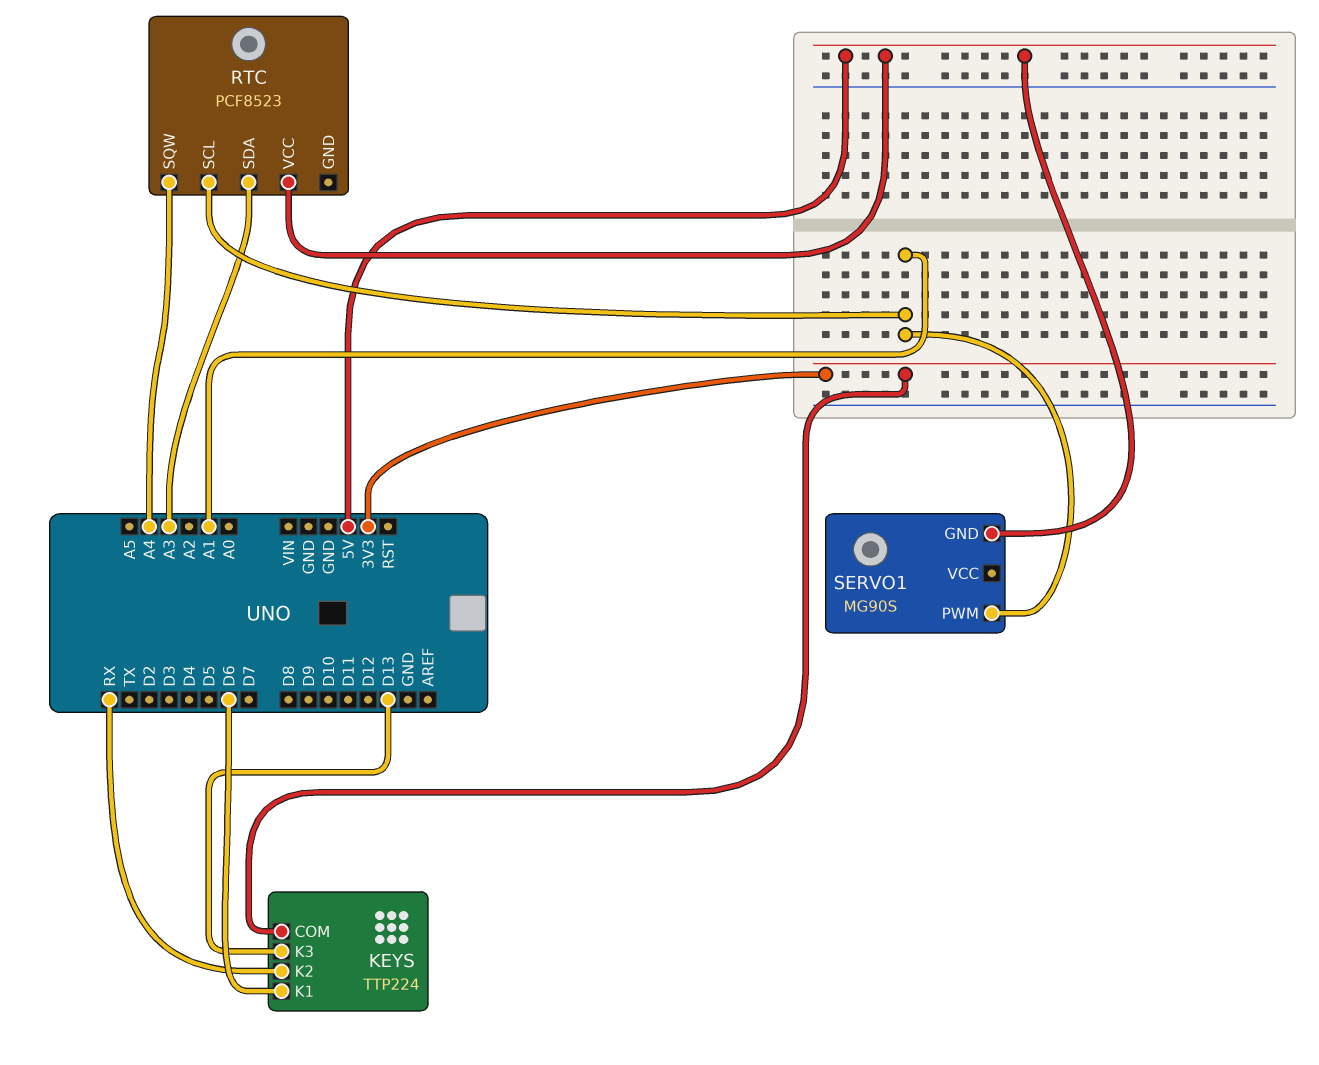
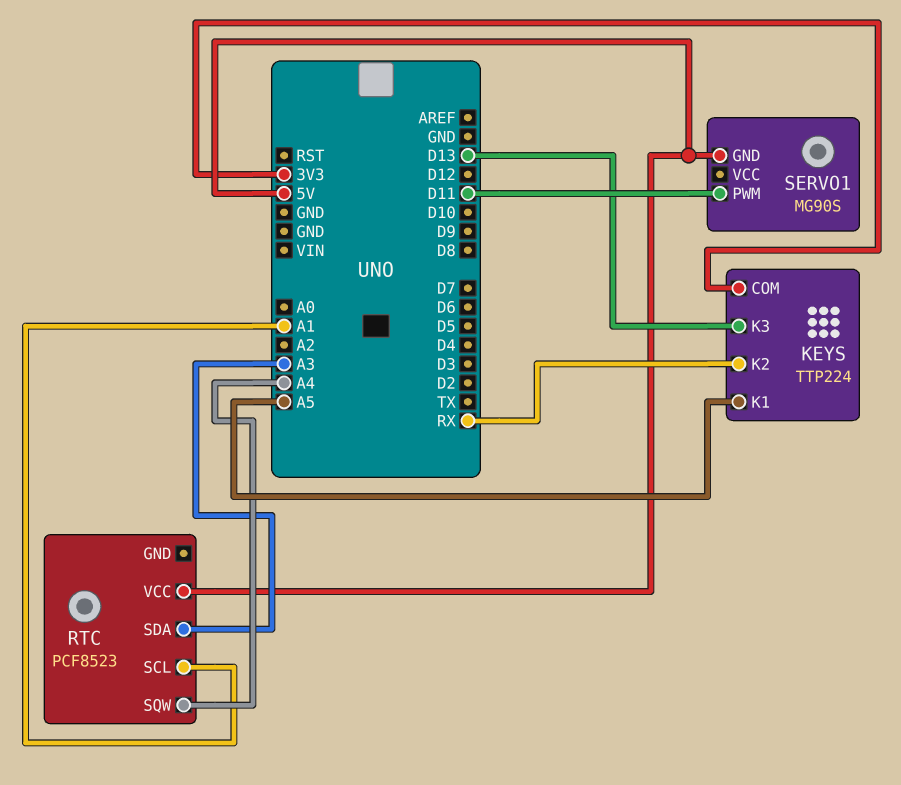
KEYS pin K1: D6 -> A5
SERVO1 pin PWM: A1 -> D11

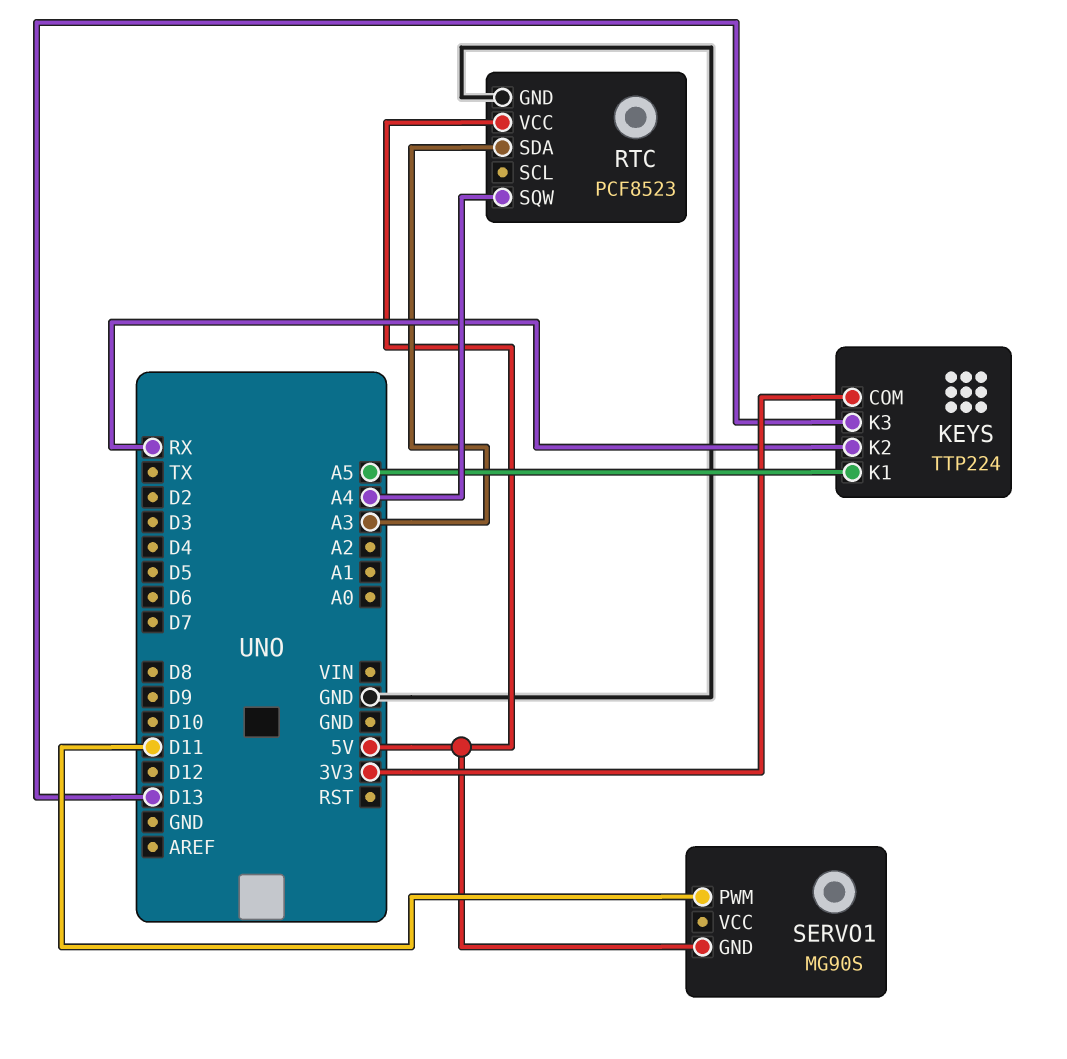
RTC pin GND: none -> GND
RTC pin SCL: A1 -> none

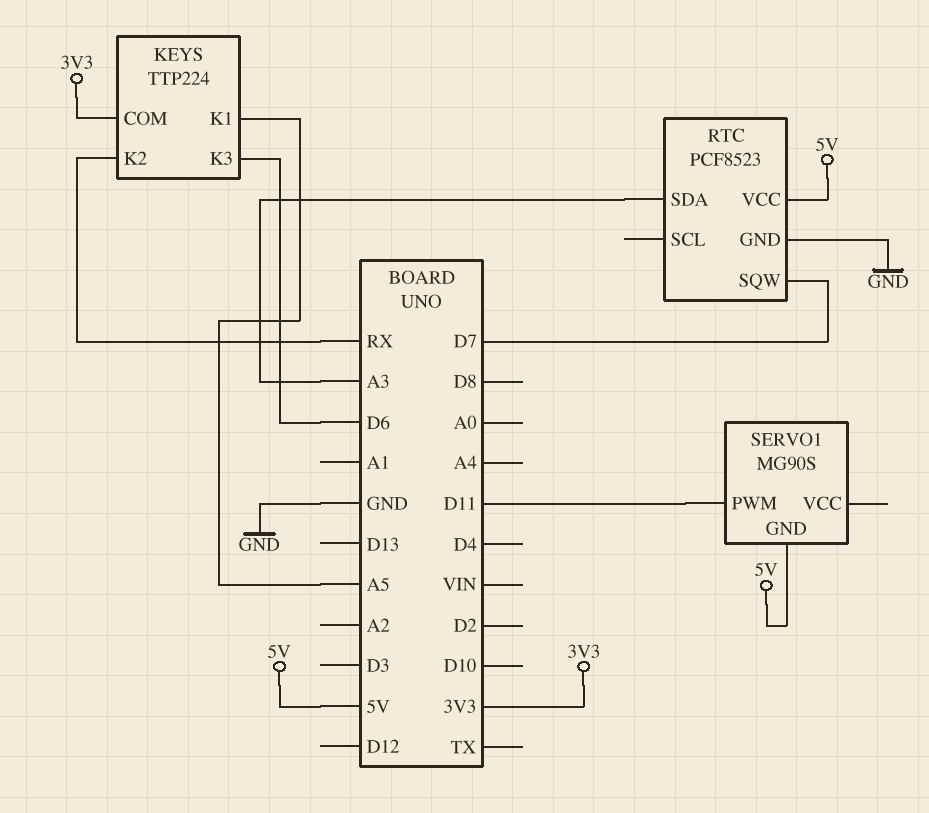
KEYS pin K3: D13 -> D6
RTC pin SQW: A4 -> D7

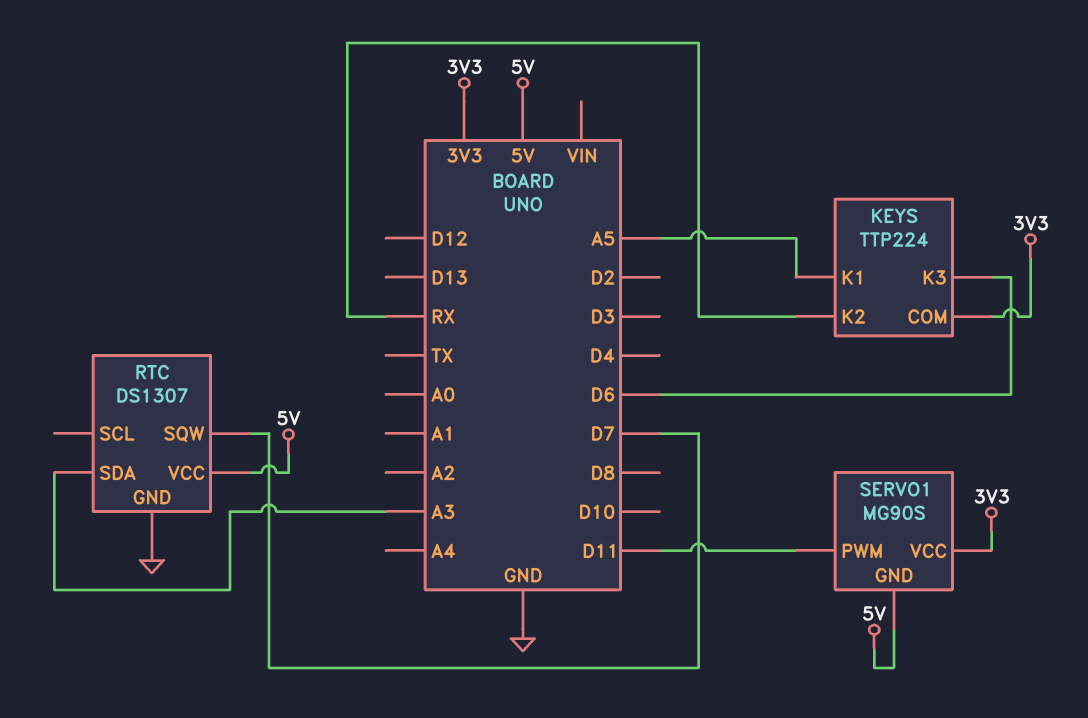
RTC: PCF8523 -> DS1307
SERVO1 pin VCC: none -> 3V3

